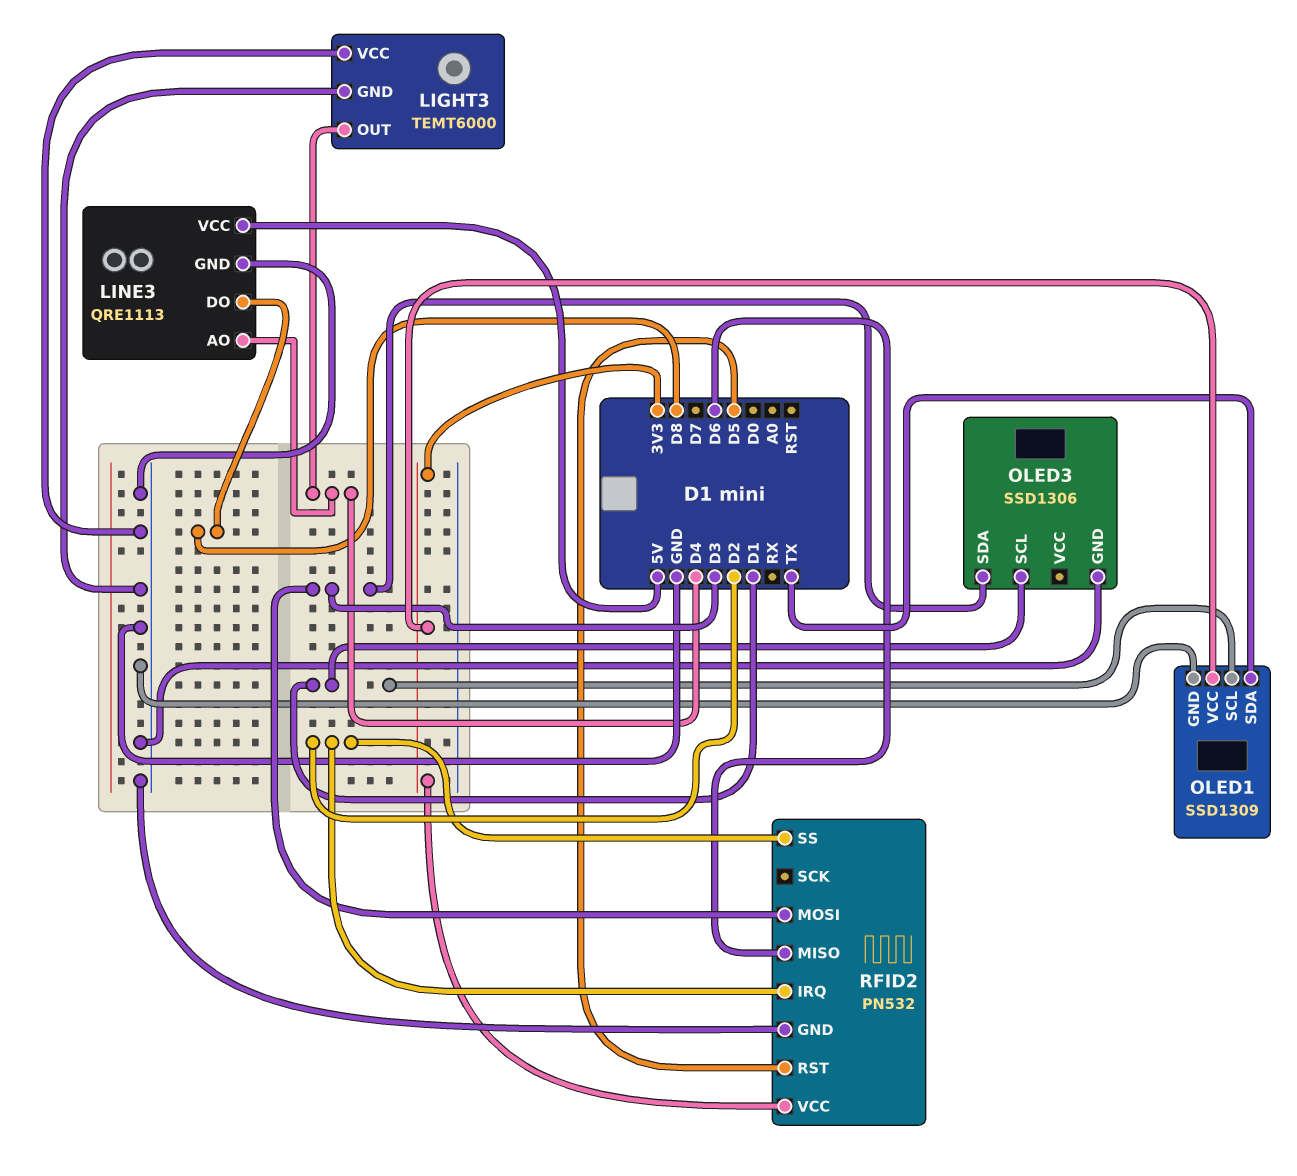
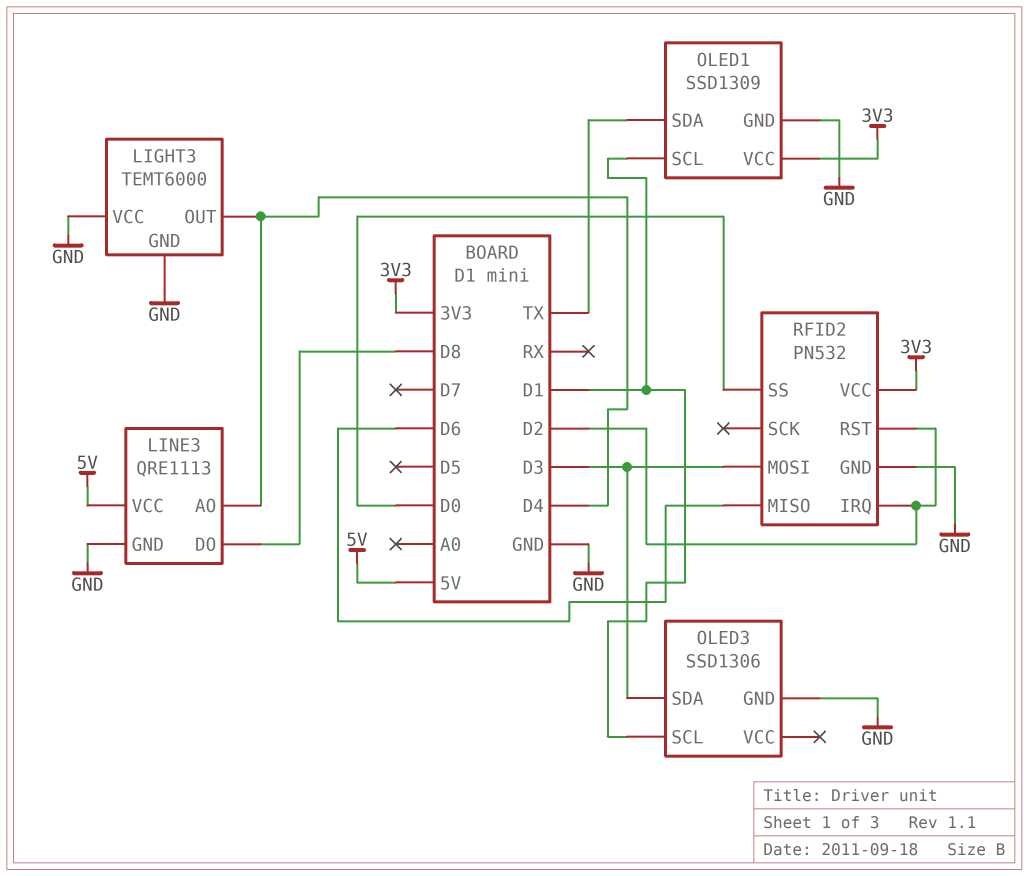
RFID2 pin RST: D5 -> D2
RFID2 pin SS: D2 -> D0

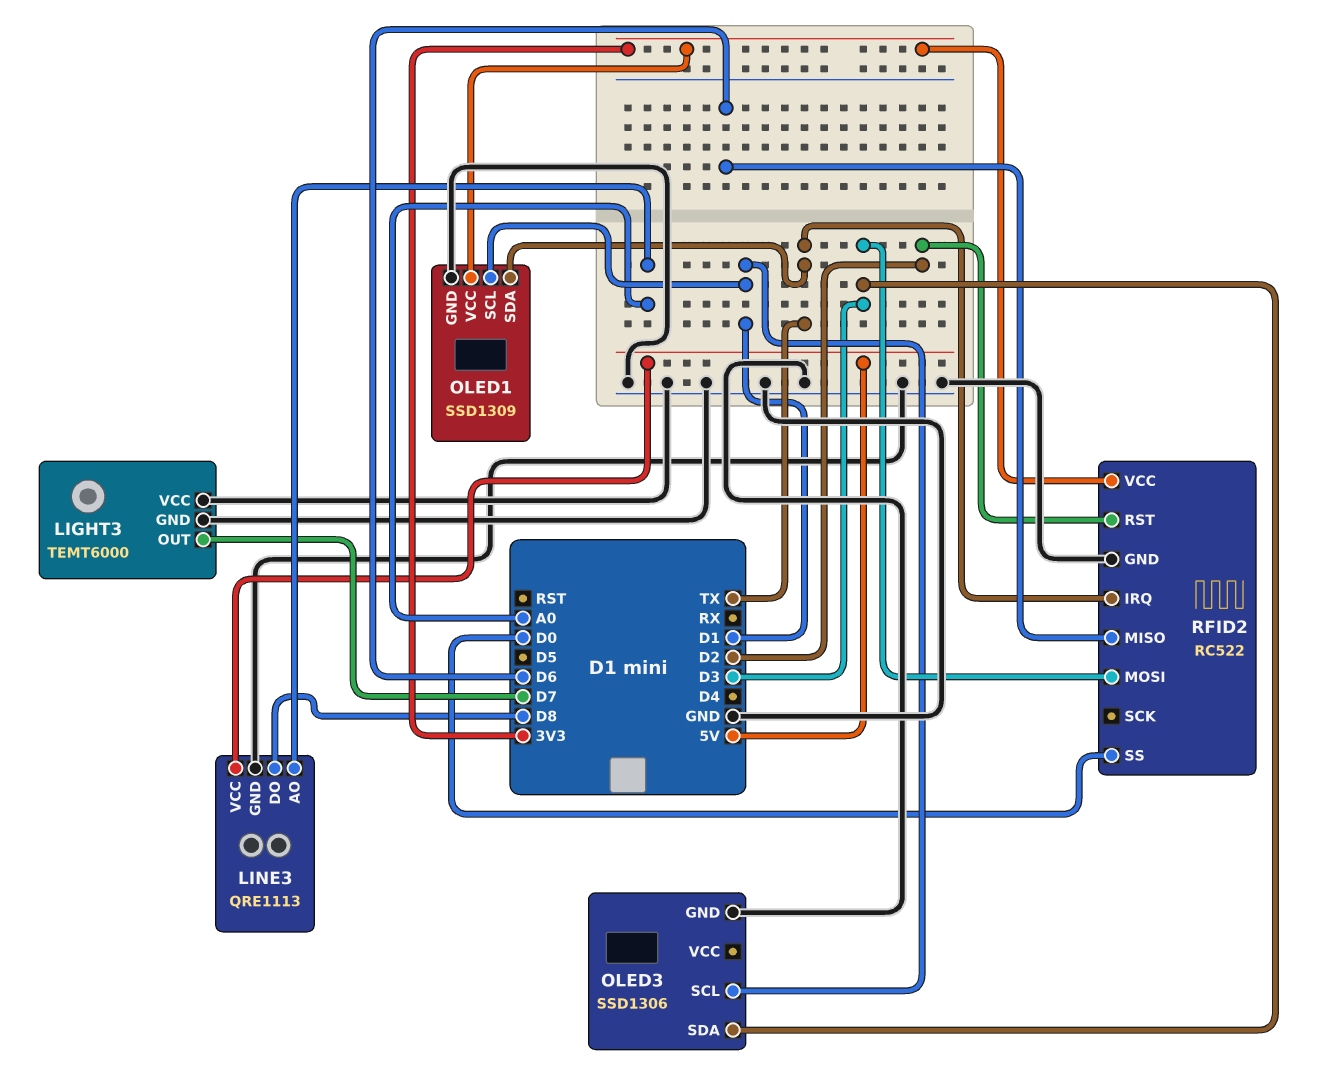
LIGHT3 pin OUT: D4 -> D7
LINE3 pin AO: D4 -> A0
RFID2: PN532 -> RC522
RFID2 pin IRQ: D2 -> TX

